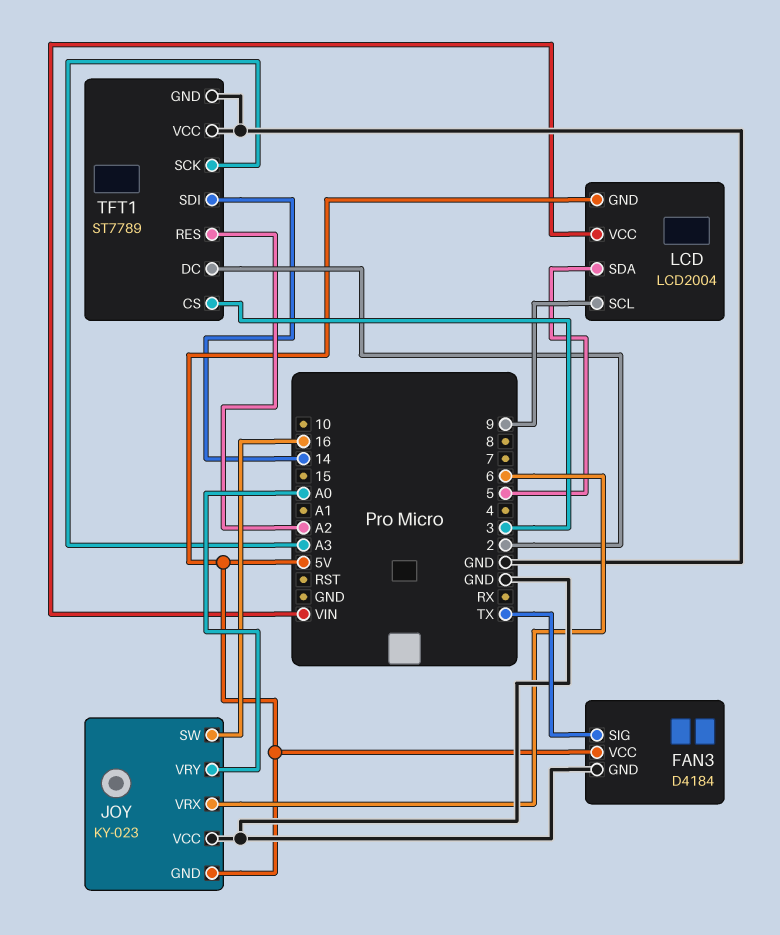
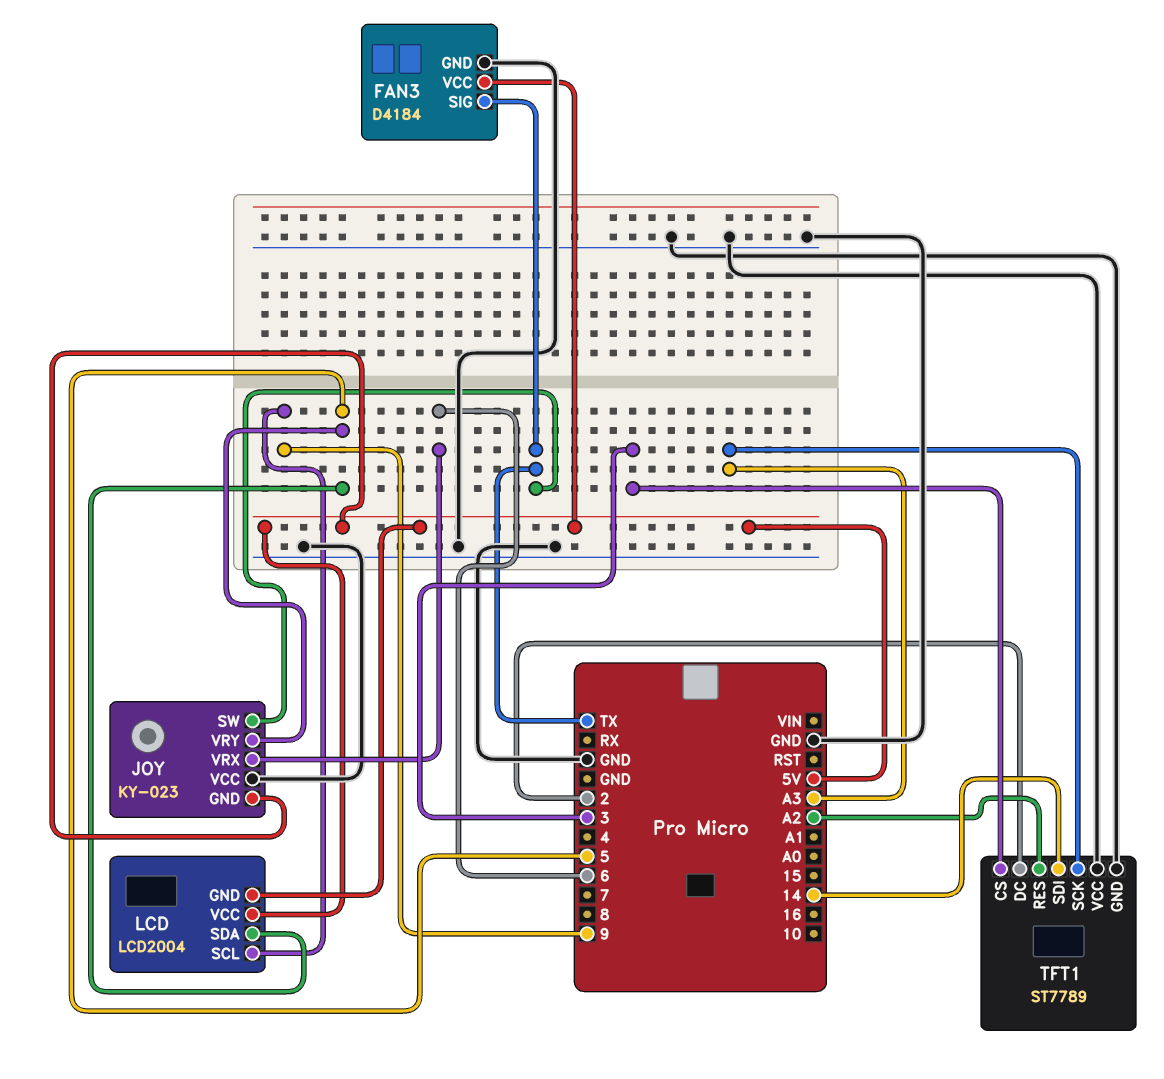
JOY pin SW: 16 -> TX
JOY pin VRY: A0 -> 5
LCD pin VCC: VIN -> 5V

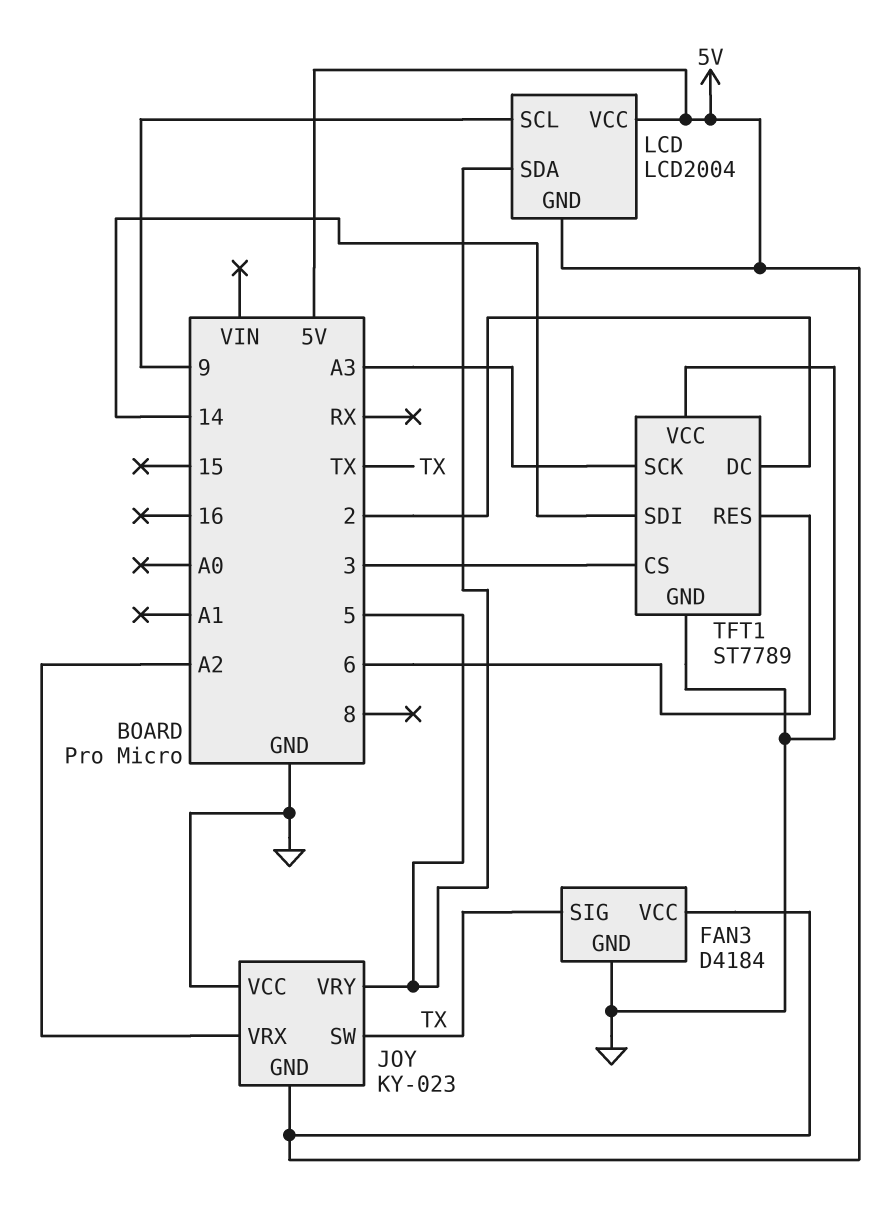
JOY pin VRX: 6 -> A2
TFT1 pin RES: A2 -> 6

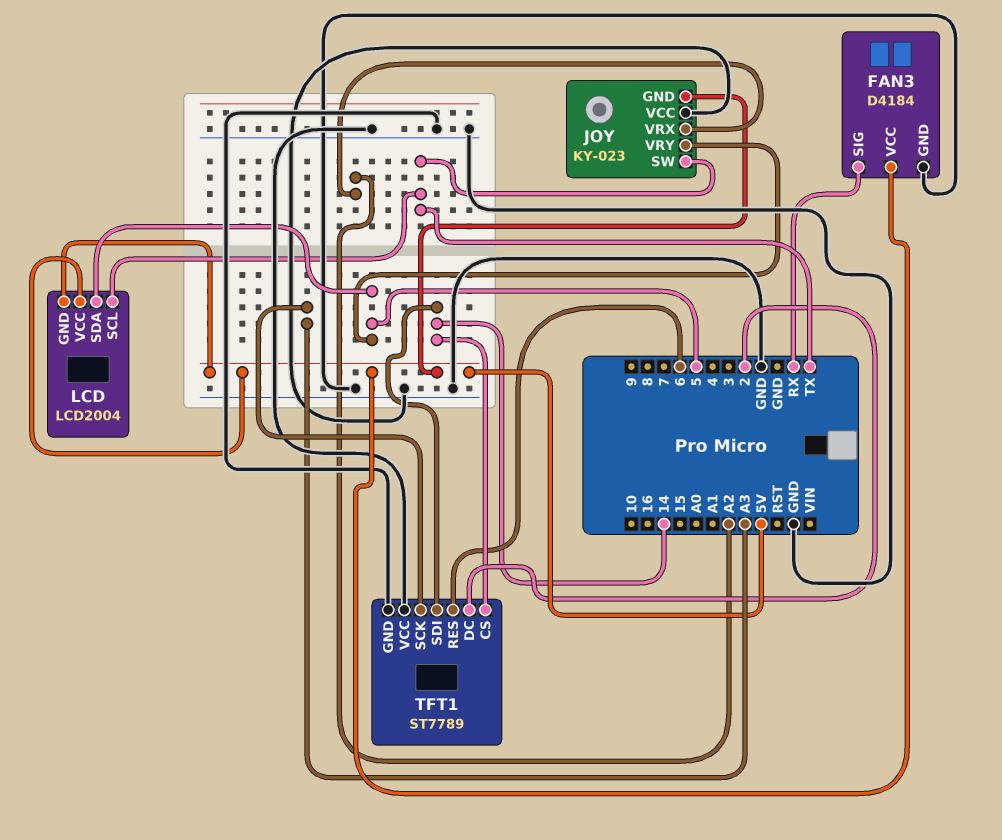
FAN3 pin SIG: TX -> RX
LCD pin SCL: 9 -> TX
TFT1 pin CS: 3 -> 14

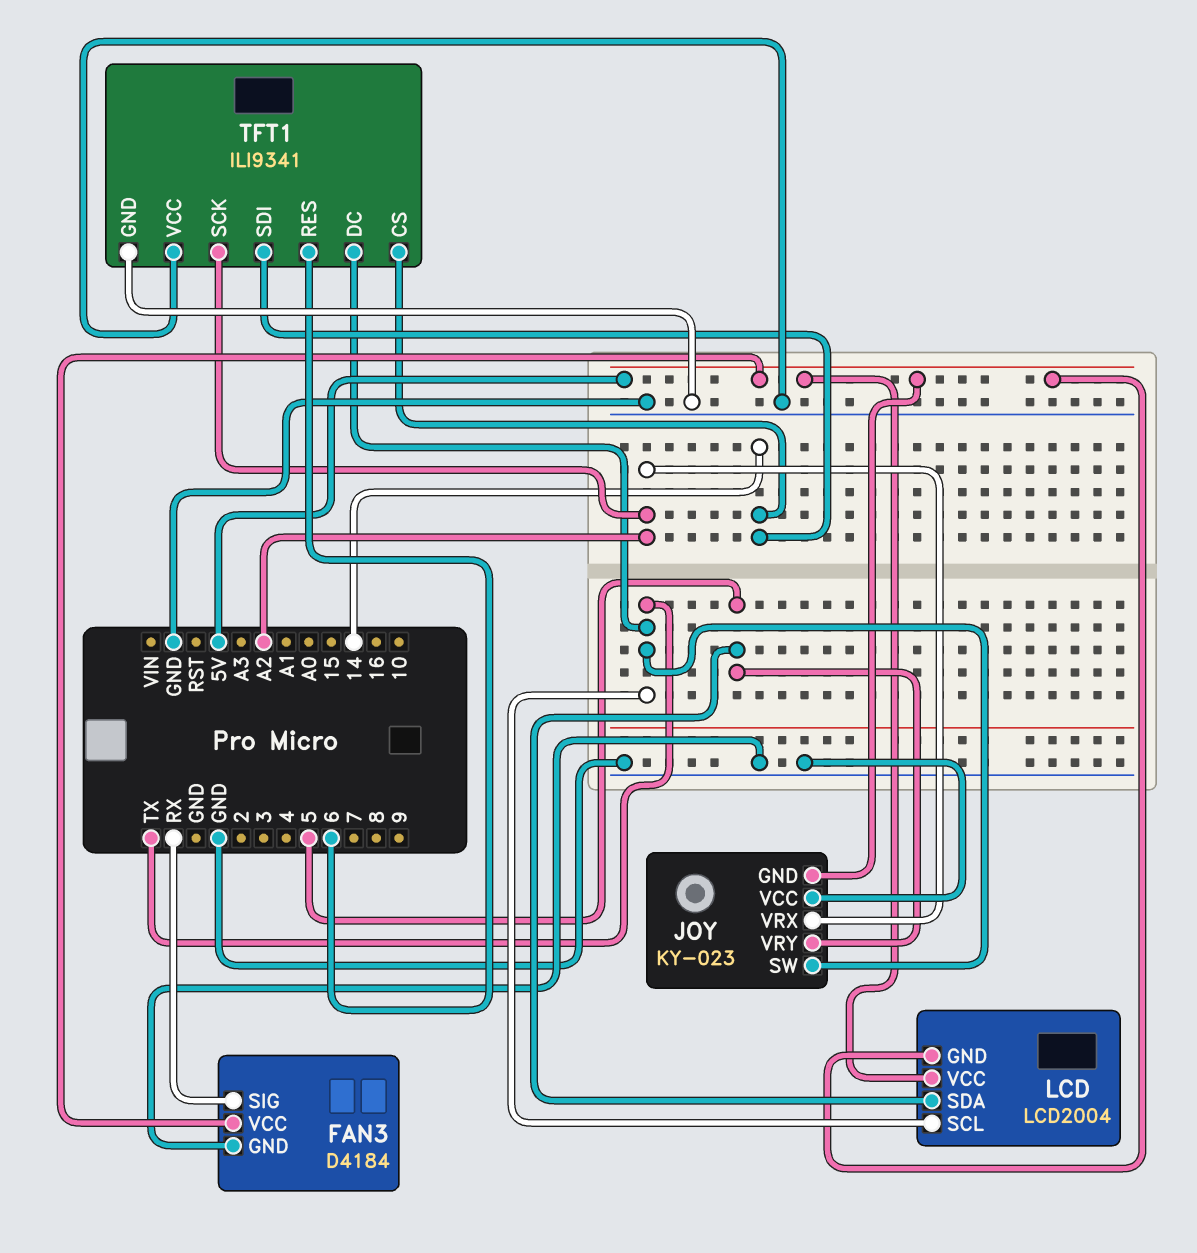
TFT1: ST7789 -> ILI9341
TFT1 pin DC: 2 -> TX
TFT1 pin SCK: A3 -> A2

